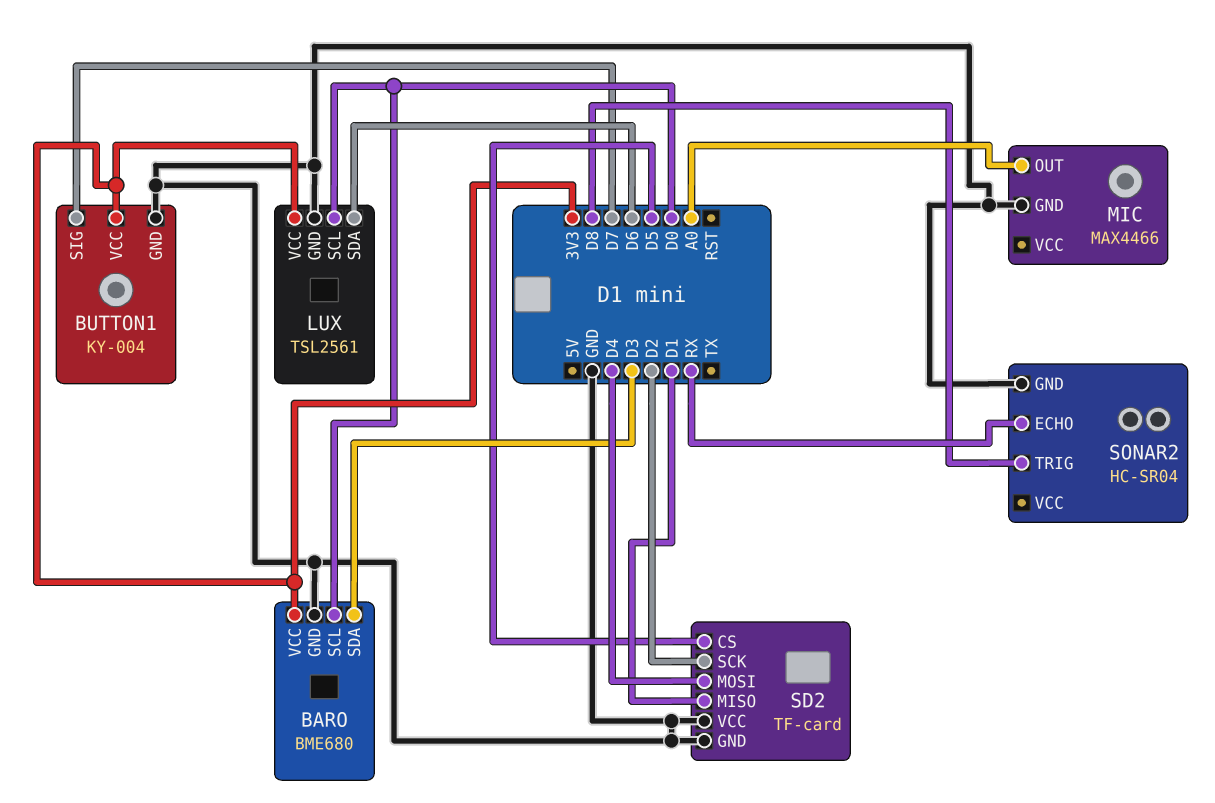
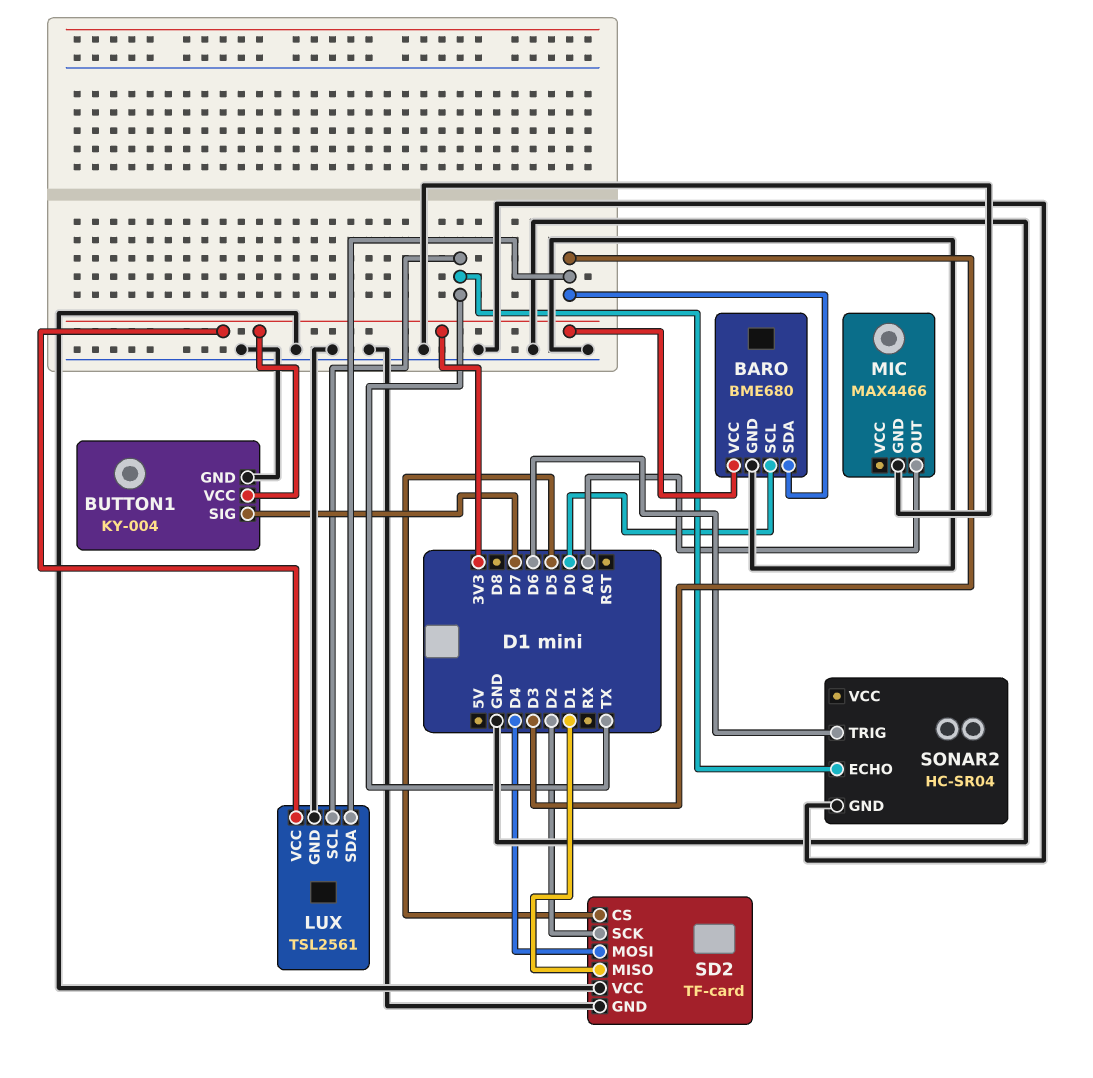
LUX pin SCL: D0 -> TX
LUX pin SDA: D6 -> D3
SONAR2 pin ECHO: RX -> TX
SONAR2 pin TRIG: D8 -> D6

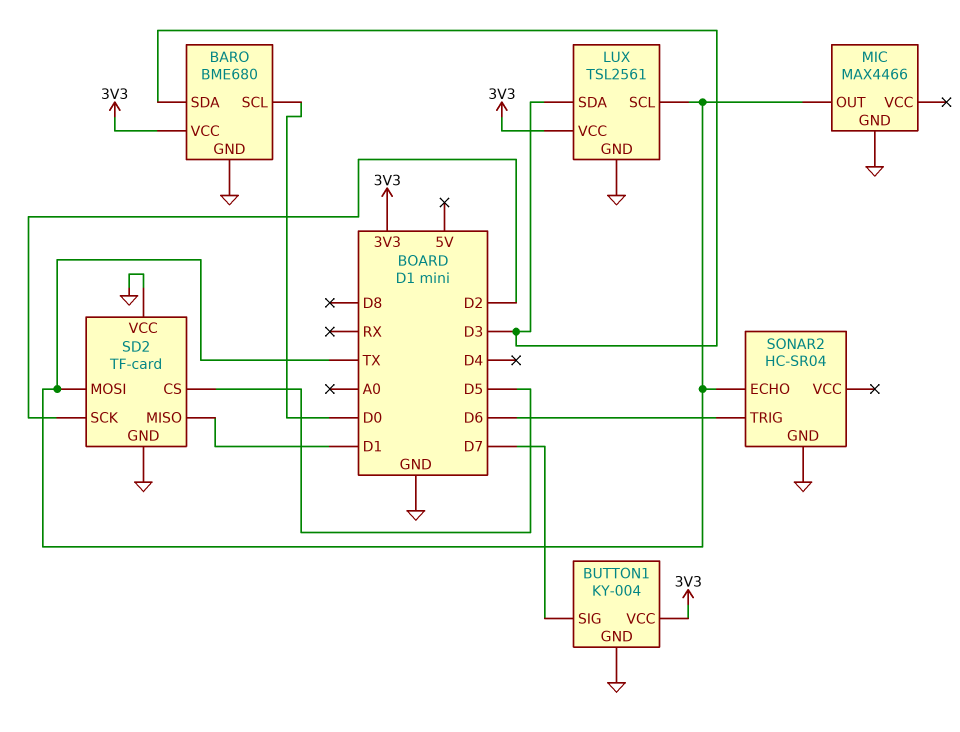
MIC pin OUT: A0 -> TX
SD2 pin MOSI: D4 -> TX

